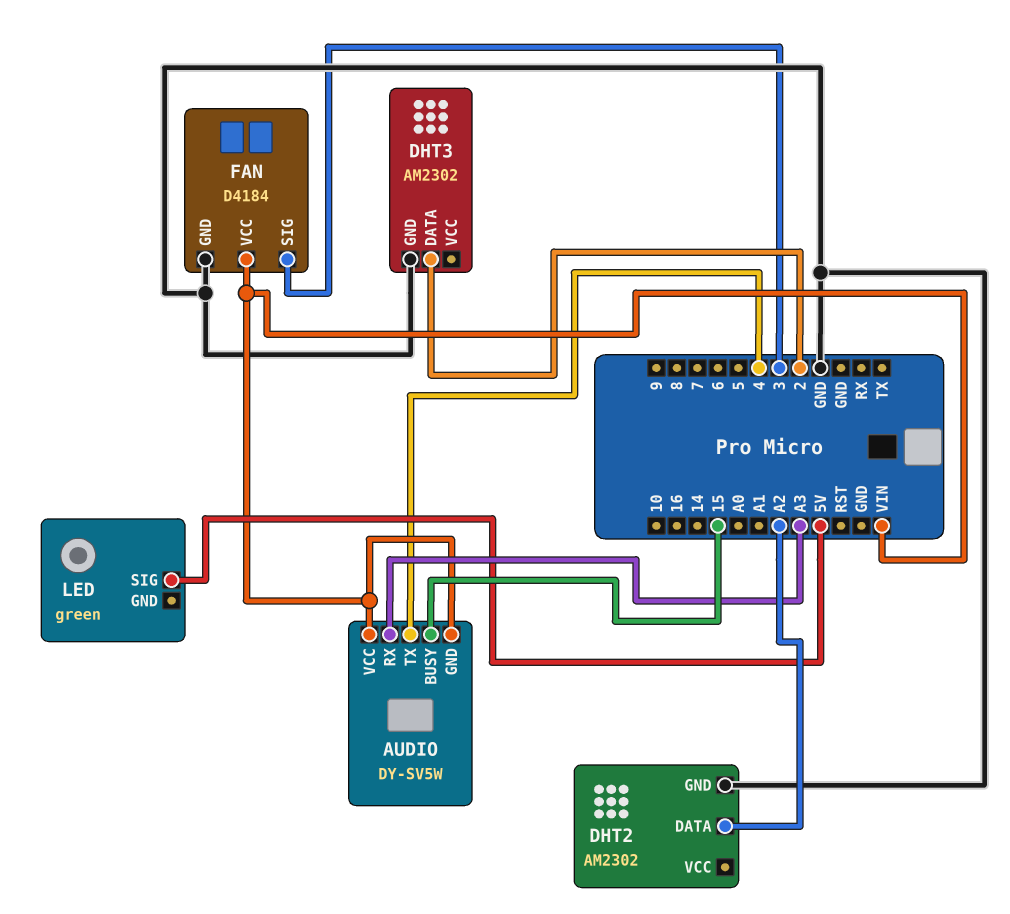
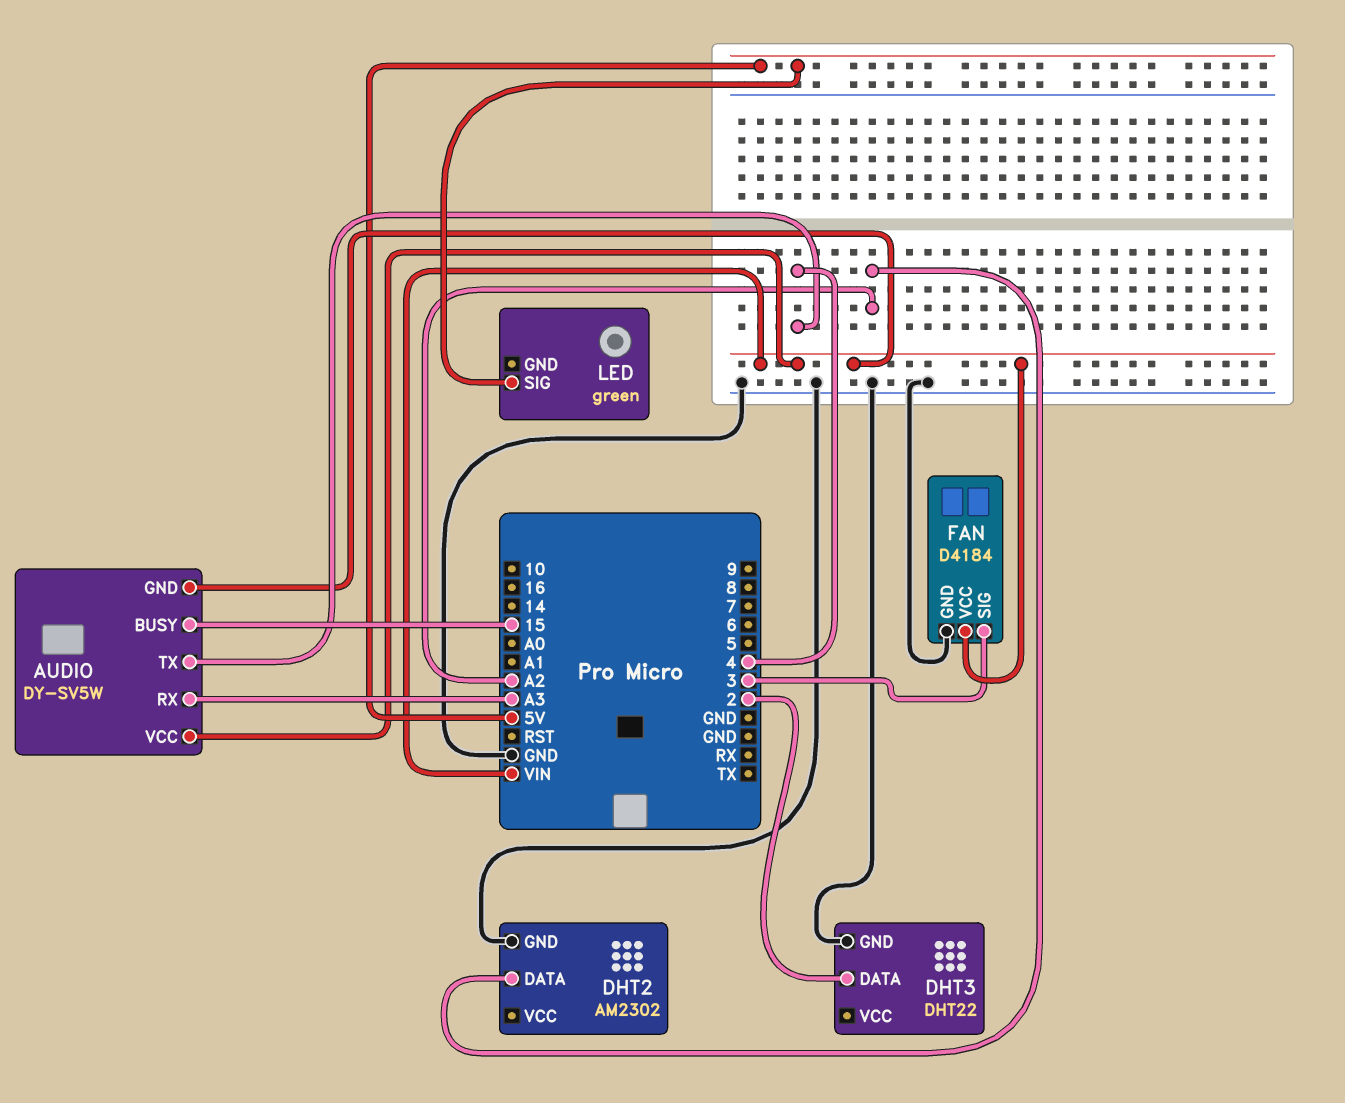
DHT3: AM2302 -> DHT22

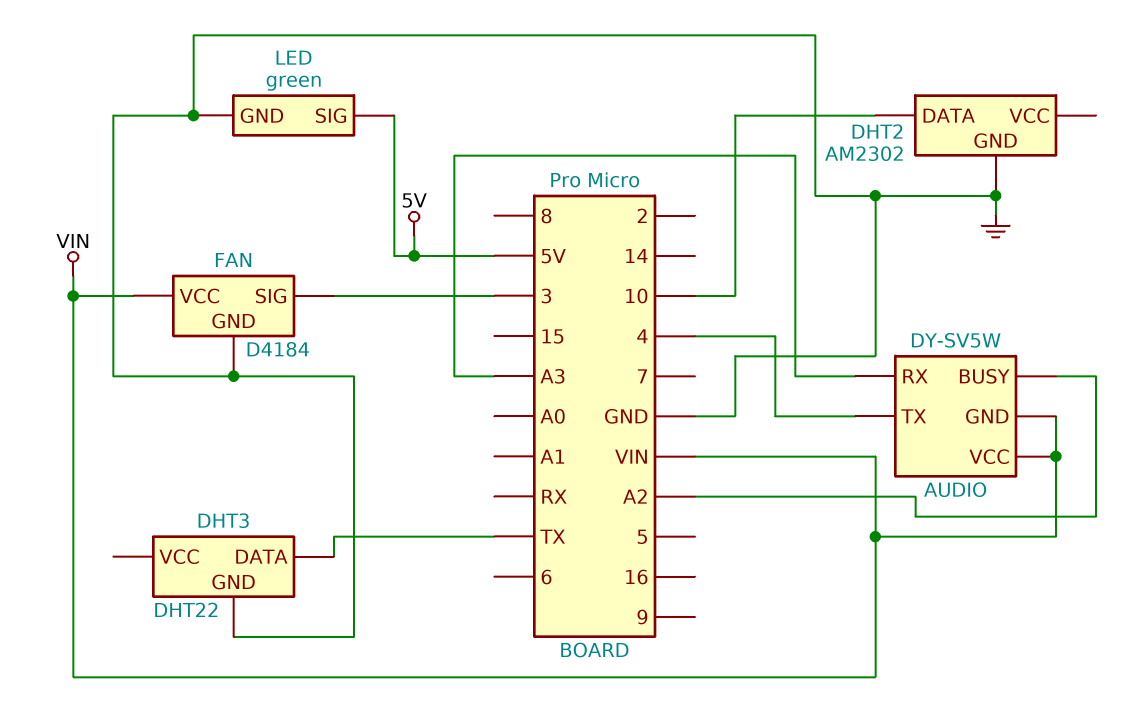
AUDIO pin BUSY: 15 -> A2
DHT2 pin DATA: A2 -> 10
DHT3 pin DATA: 2 -> TX
LED pin GND: none -> GND

